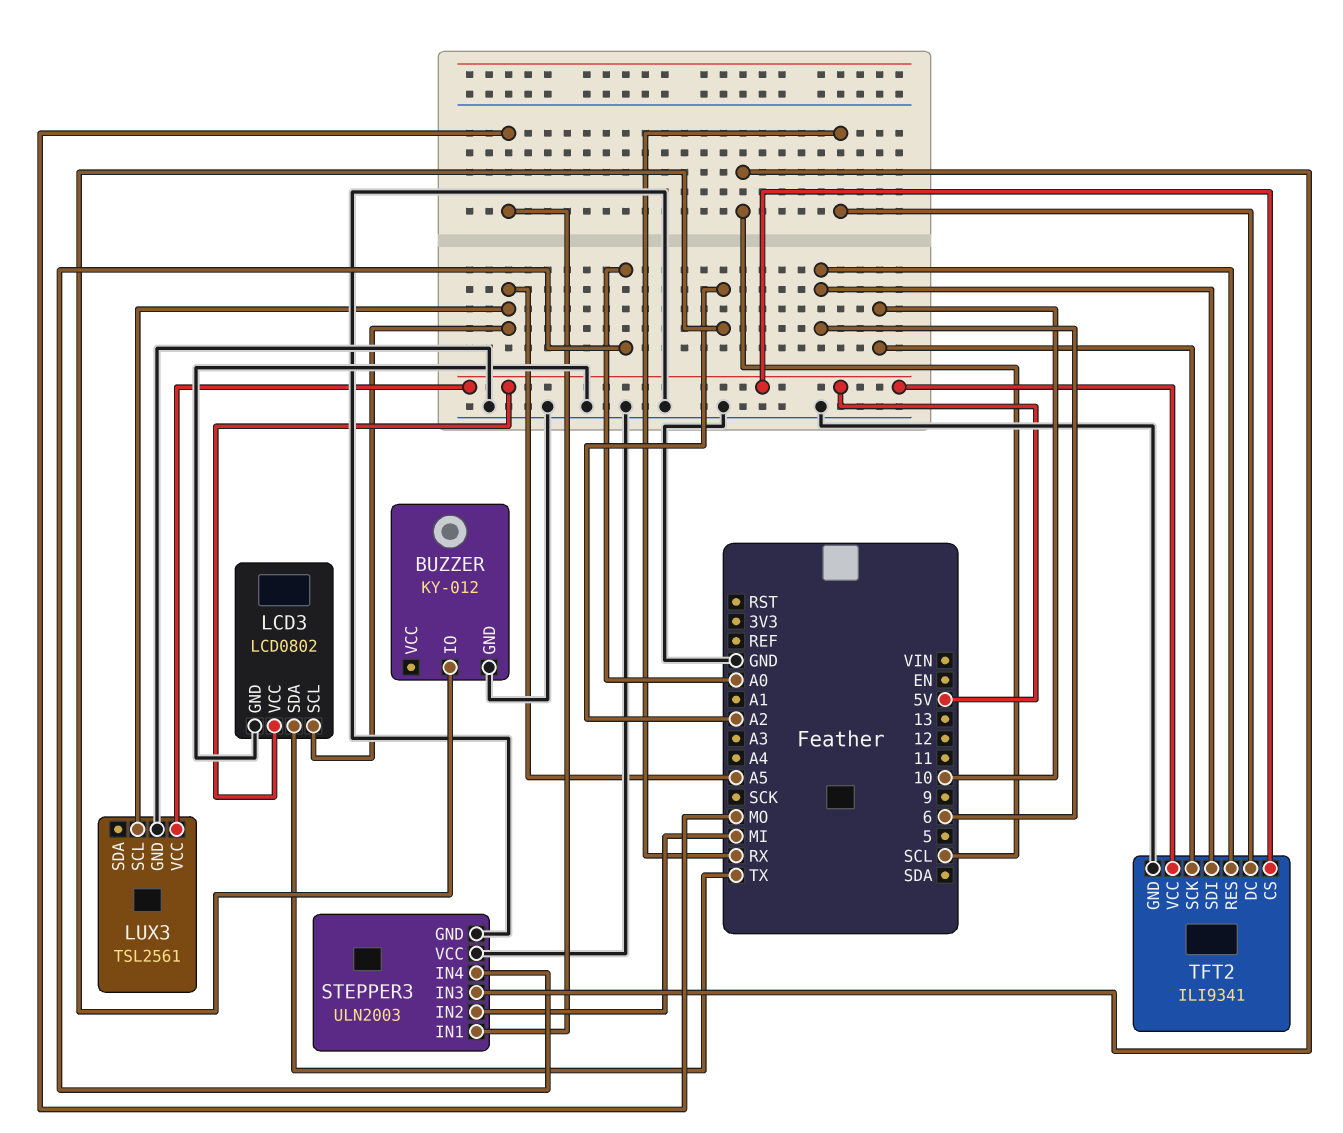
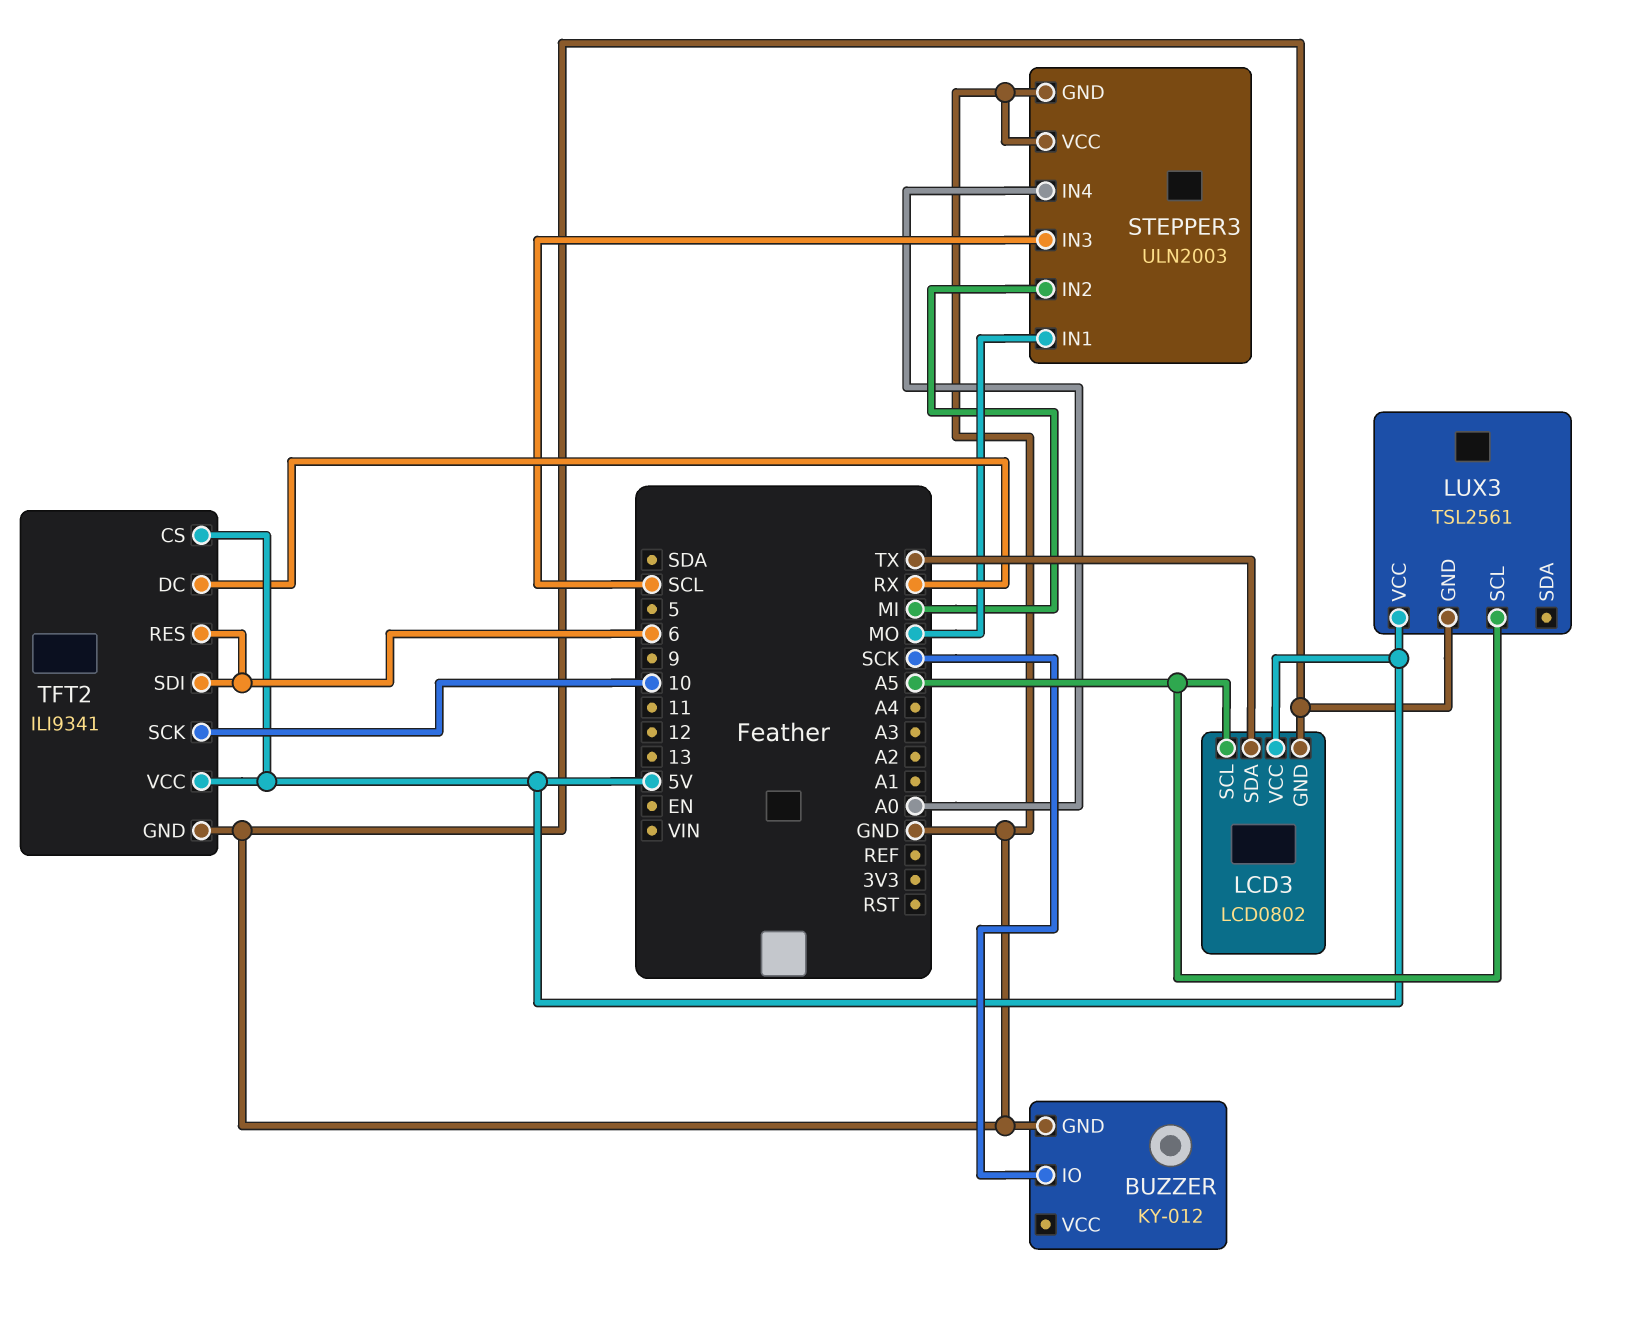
BUZZER pin IO: A2 -> SCK

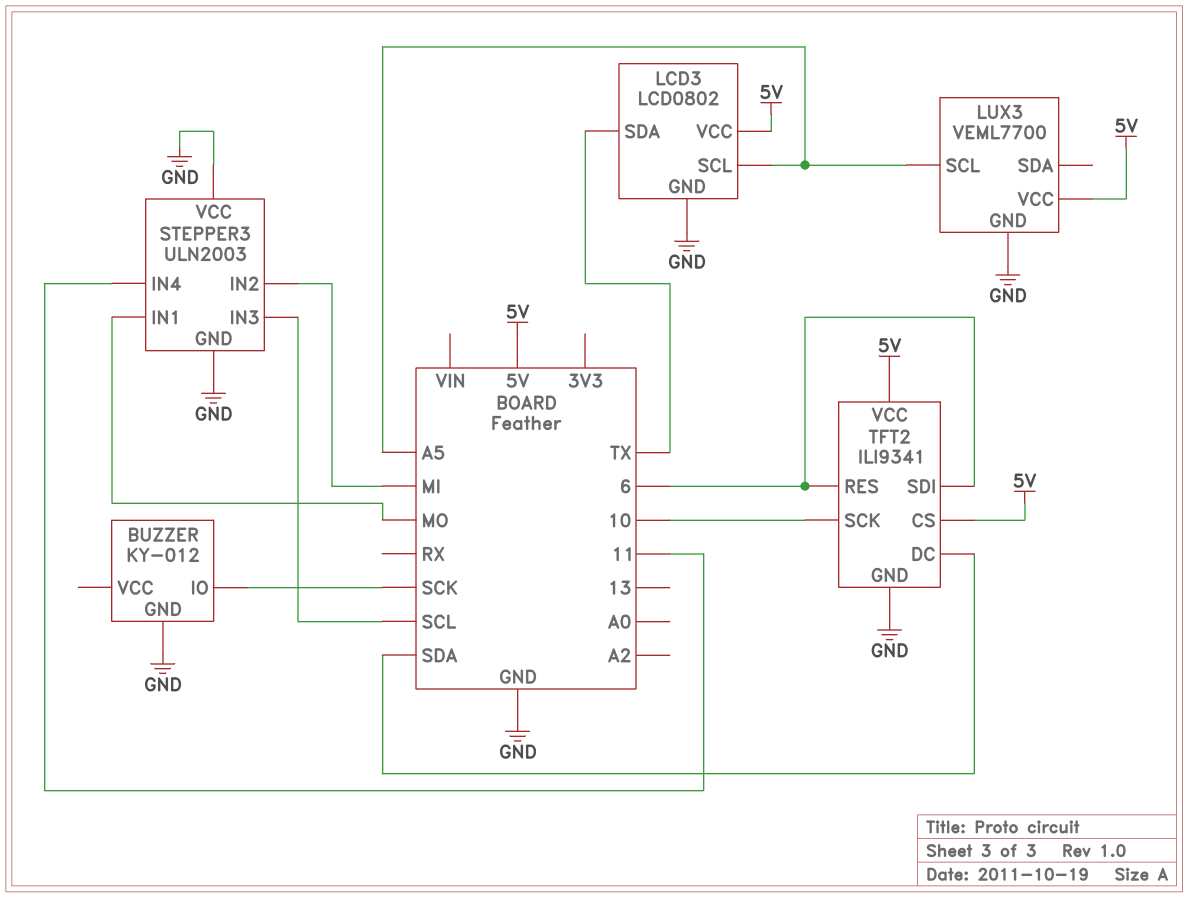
LUX3: TSL2561 -> VEML7700
STEPPER3 pin IN4: A0 -> 11
TFT2 pin DC: RX -> SDA

